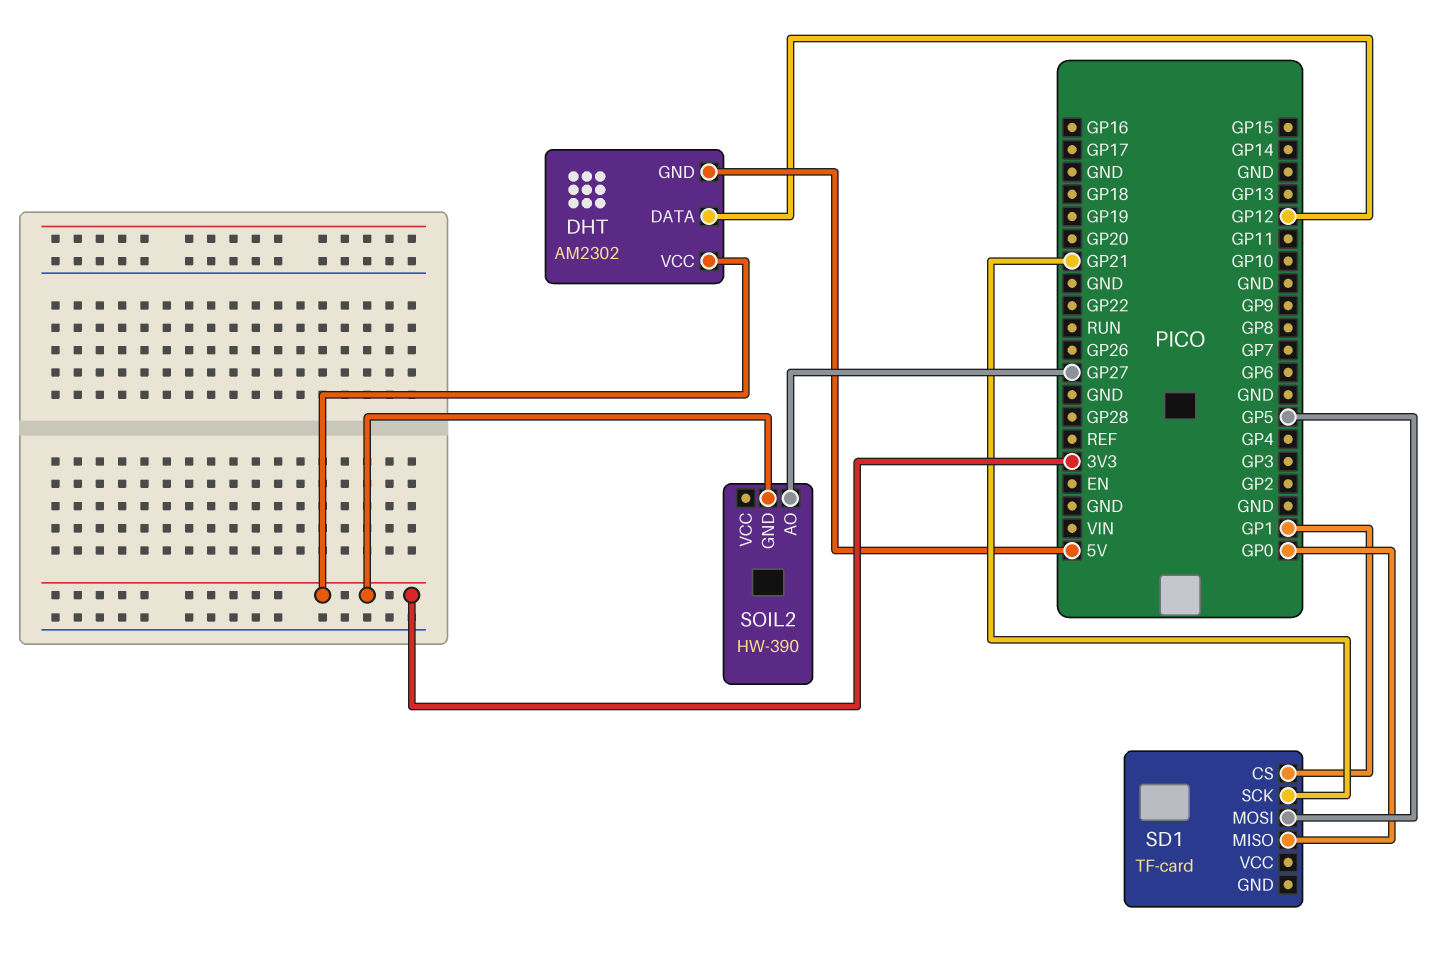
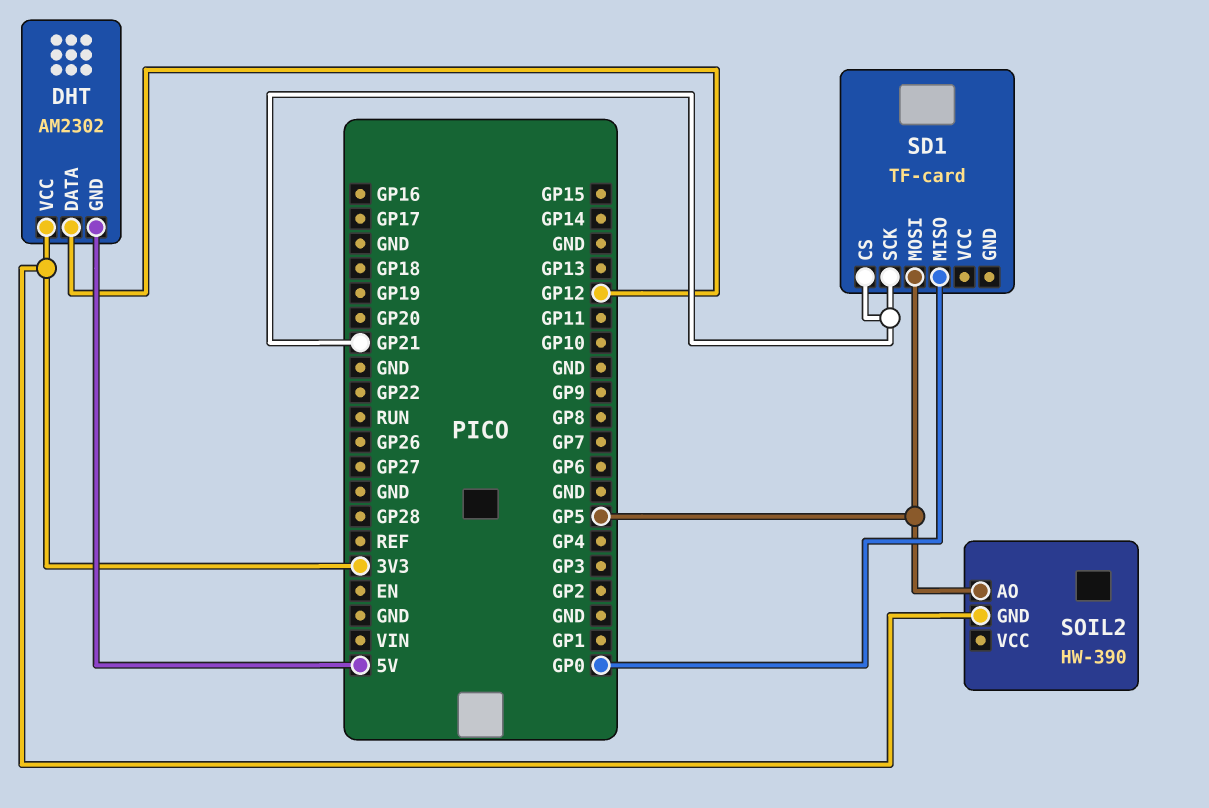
SD1 pin CS: GP1 -> GP21
SOIL2 pin AO: GP27 -> GP5

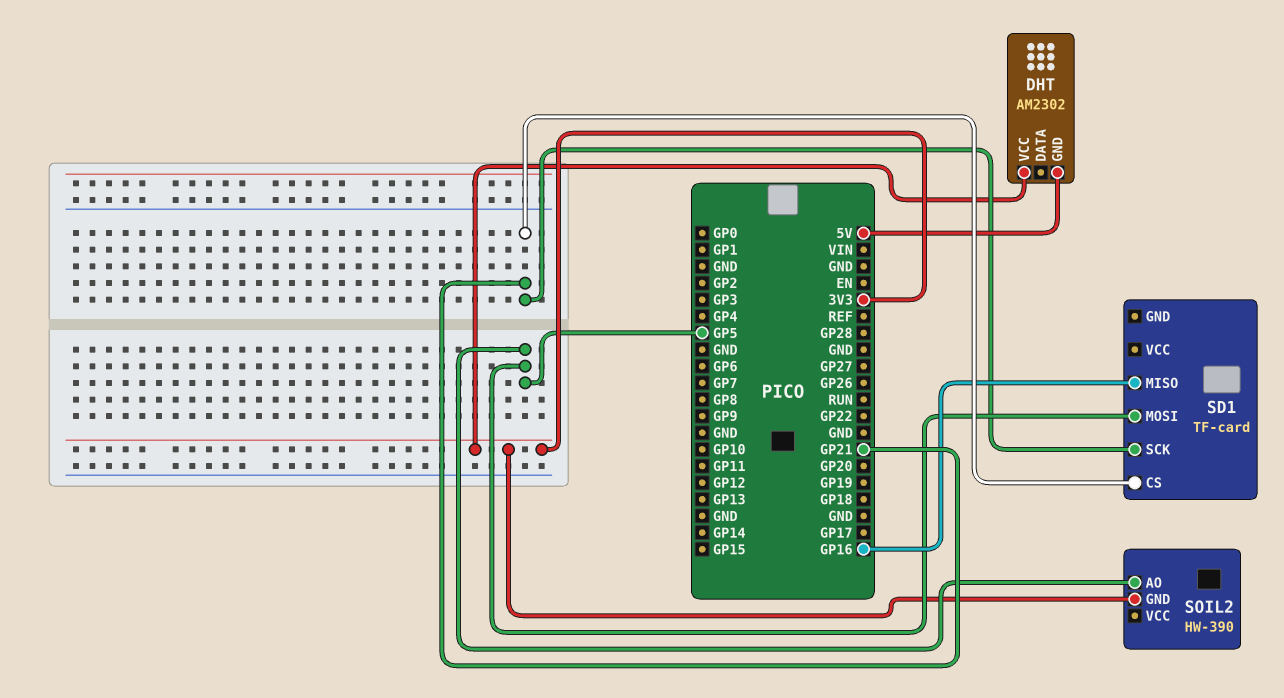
DHT pin DATA: GP12 -> none
SD1 pin MISO: GP0 -> GP16

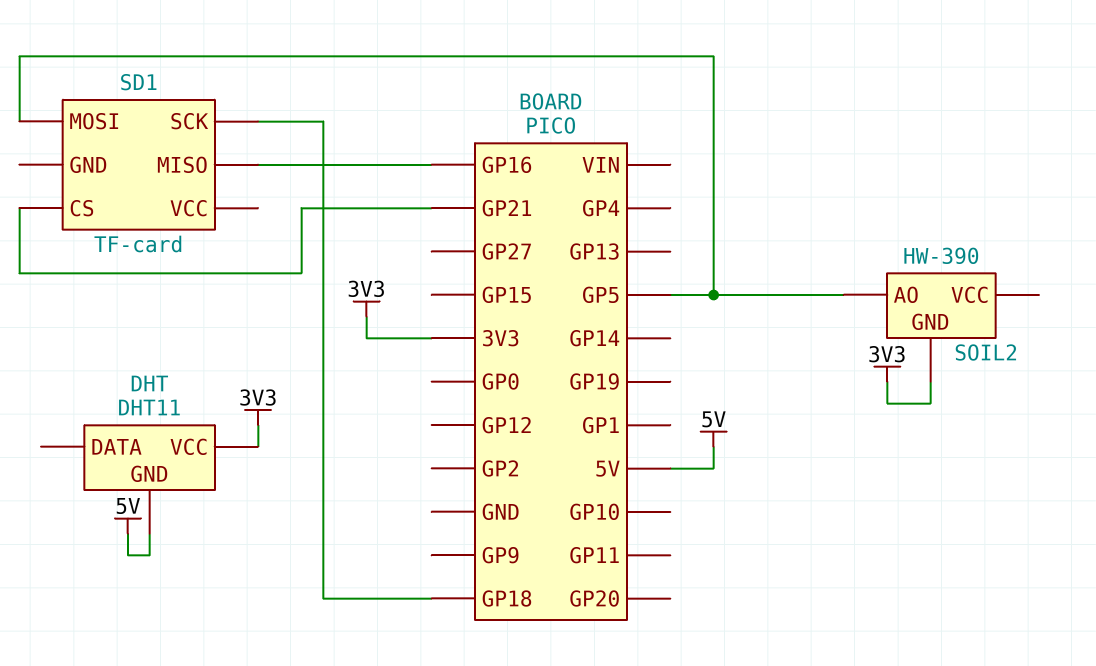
DHT: AM2302 -> DHT11
SD1 pin SCK: GP21 -> GP18

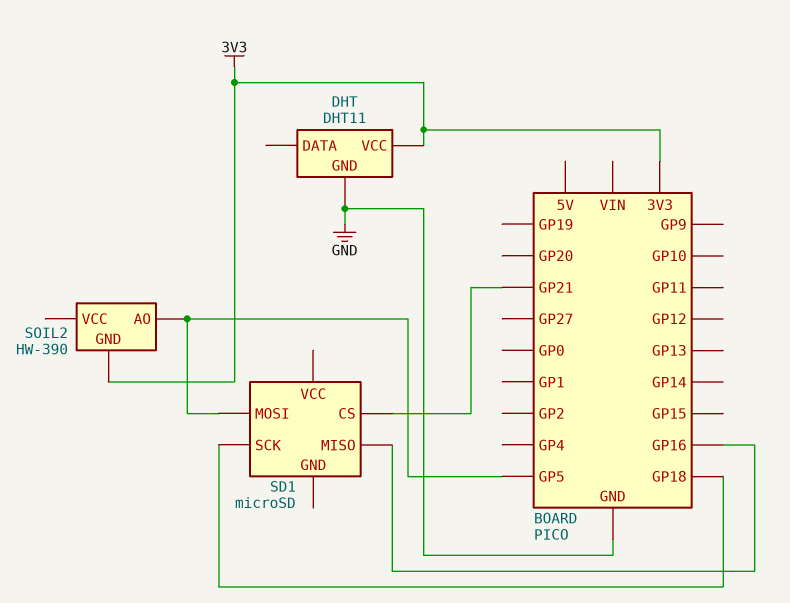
DHT pin GND: 5V -> GND
SD1: TF-card -> microSD

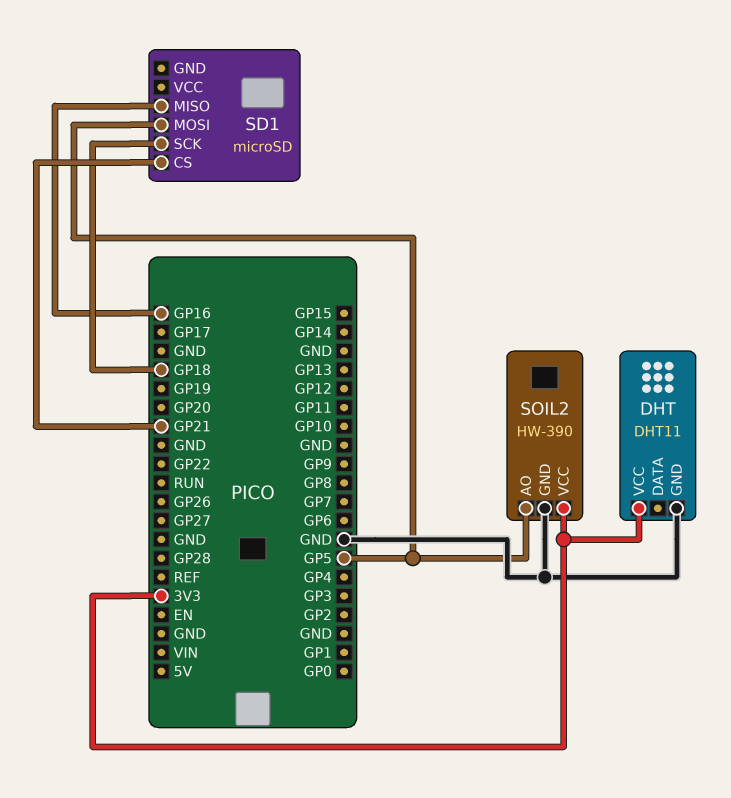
SOIL2 pin GND: 3V3 -> GND
SOIL2 pin VCC: none -> 3V3

